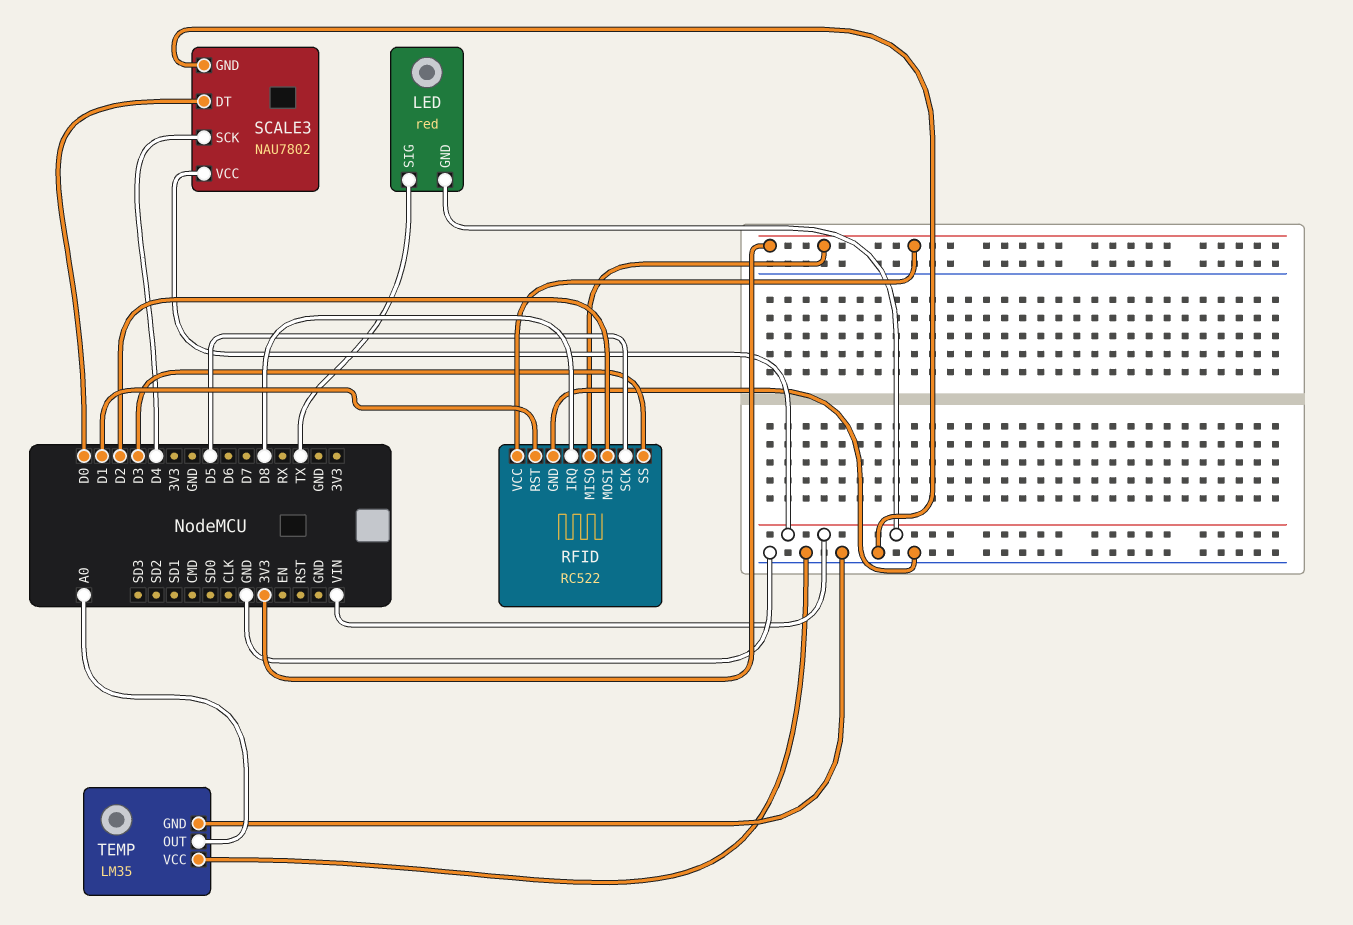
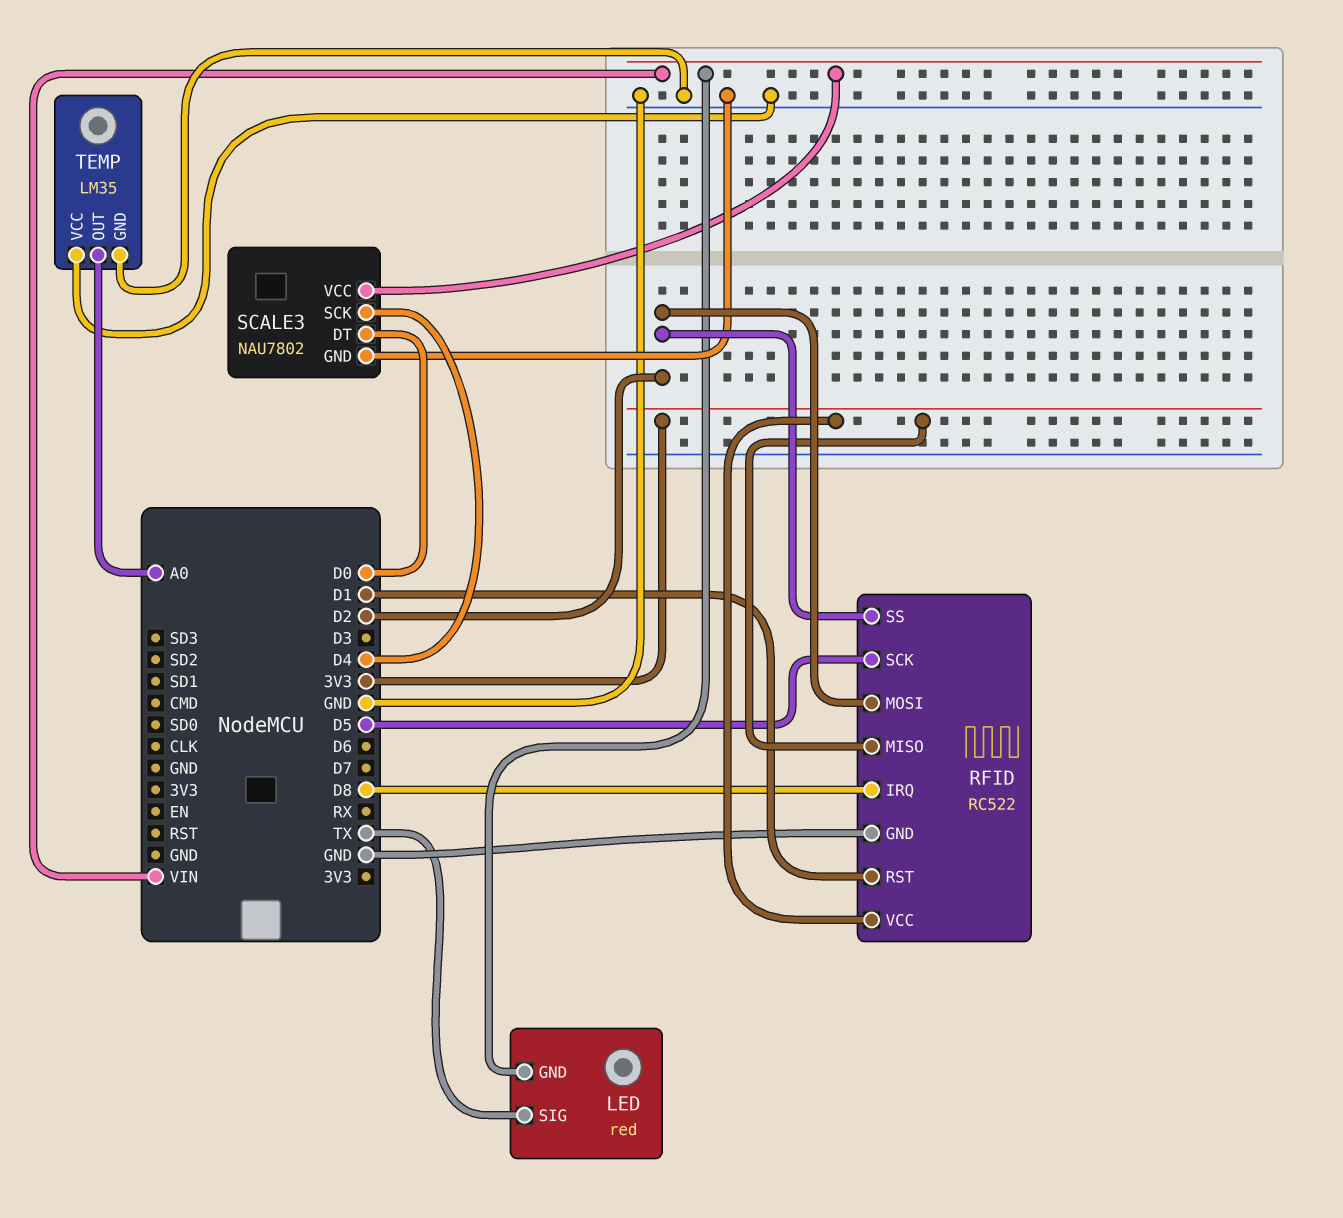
RFID pin SS: D3 -> D2

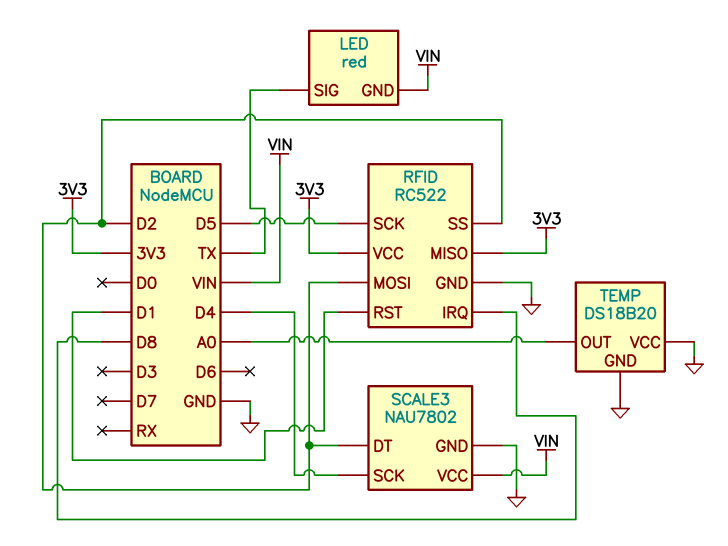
SCALE3 pin DT: D0 -> D2
TEMP: LM35 -> DS18B20

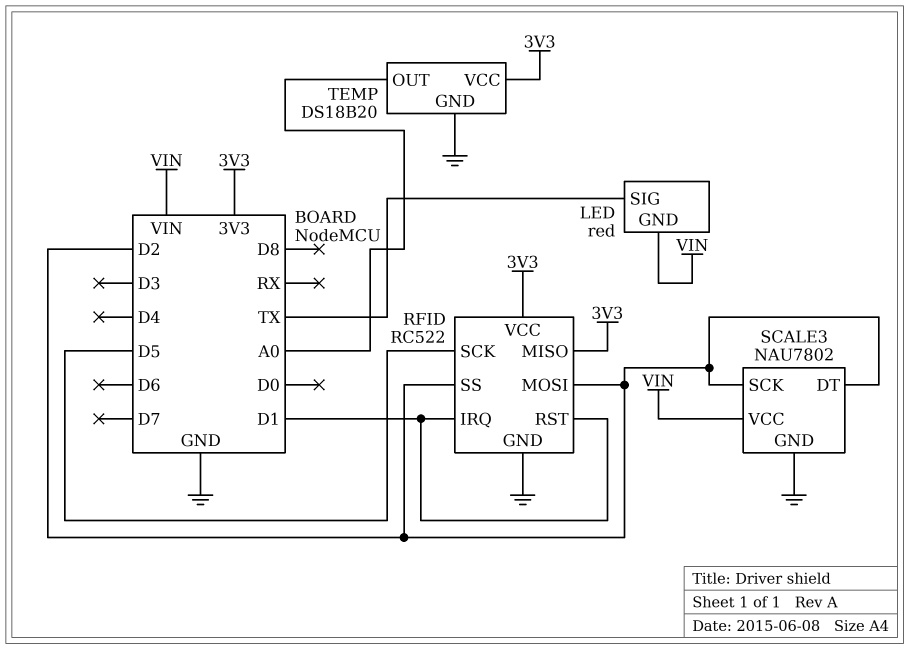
RFID pin IRQ: D8 -> D1
SCALE3 pin SCK: D4 -> D2
TEMP pin VCC: GND -> 3V3

